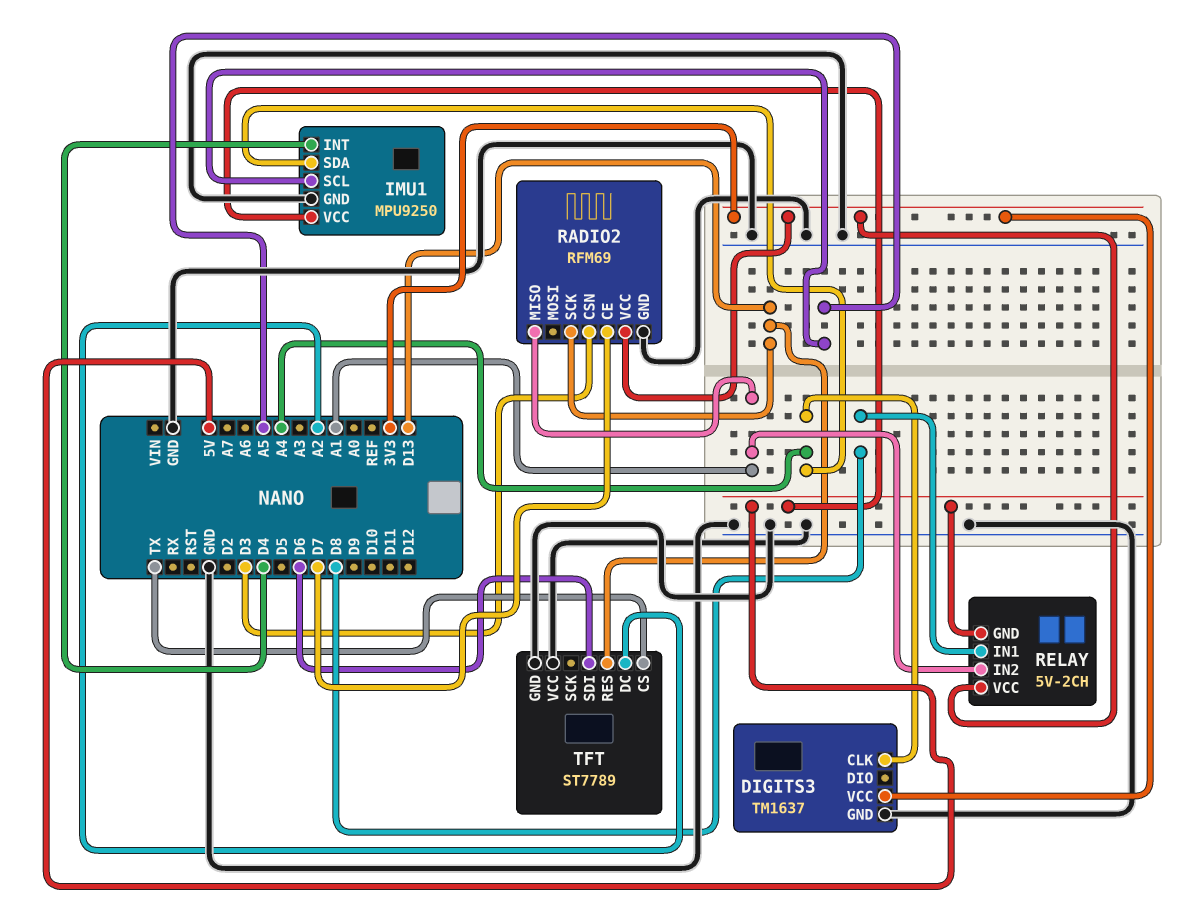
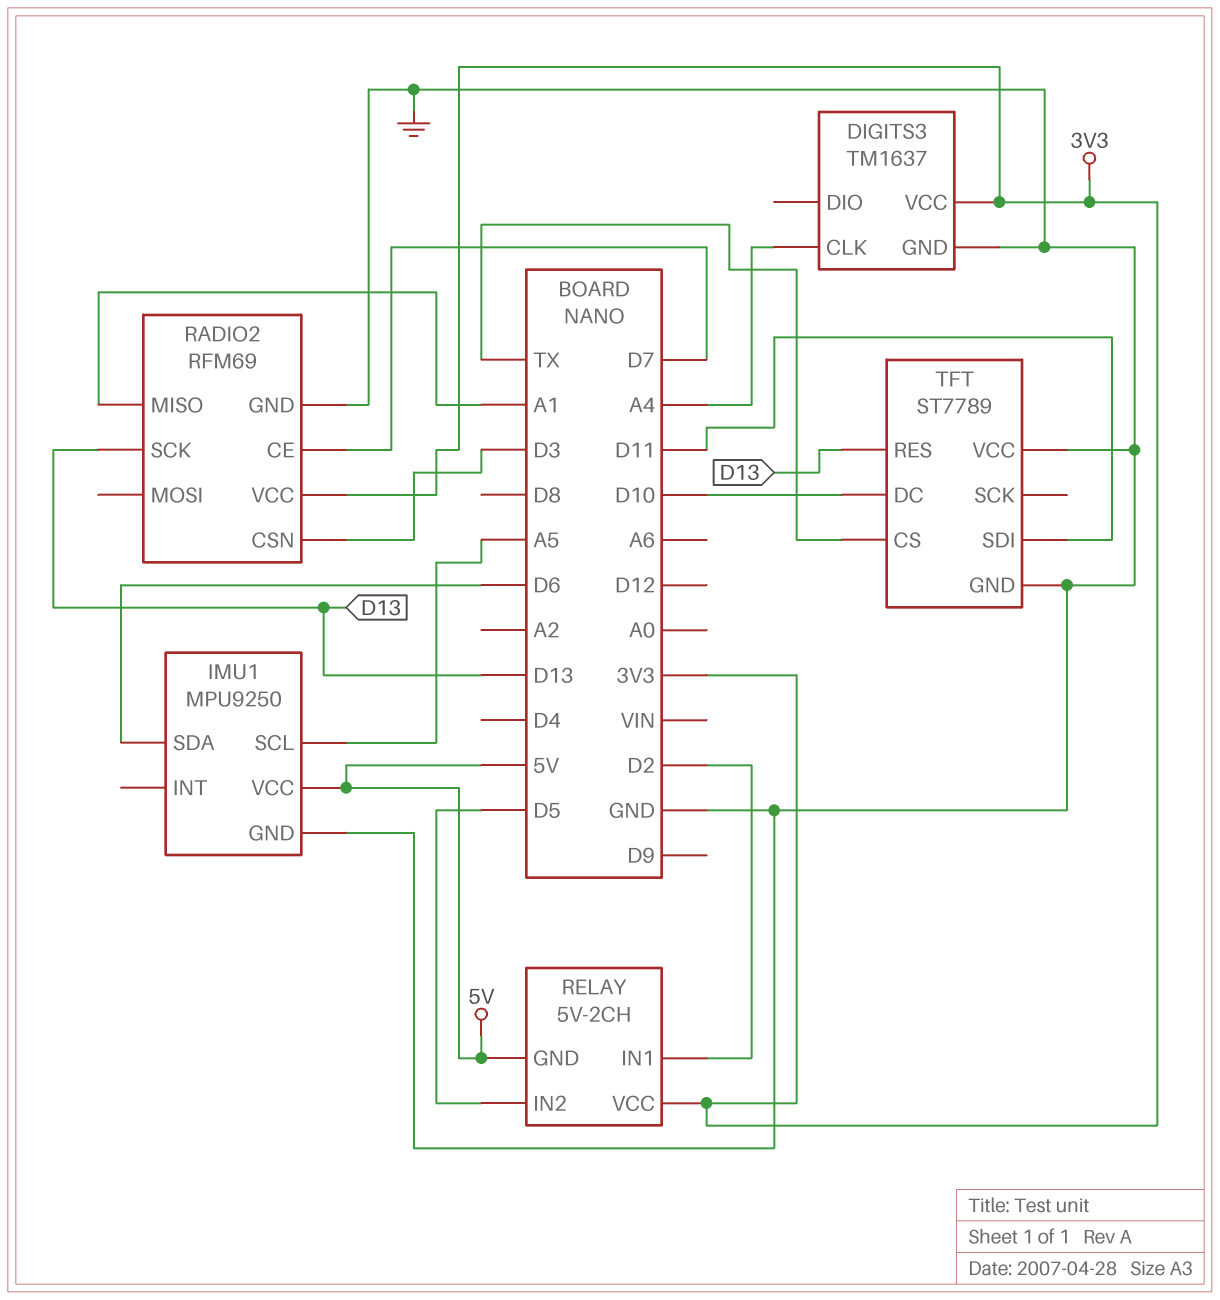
IMU1 pin INT: D4 -> none
IMU1 pin SDA: A4 -> D6
RELAY pin IN1: D8 -> D2
RELAY pin IN2: A1 -> D5
TFT pin DC: A2 -> D10
TFT pin SDI: D6 -> D11

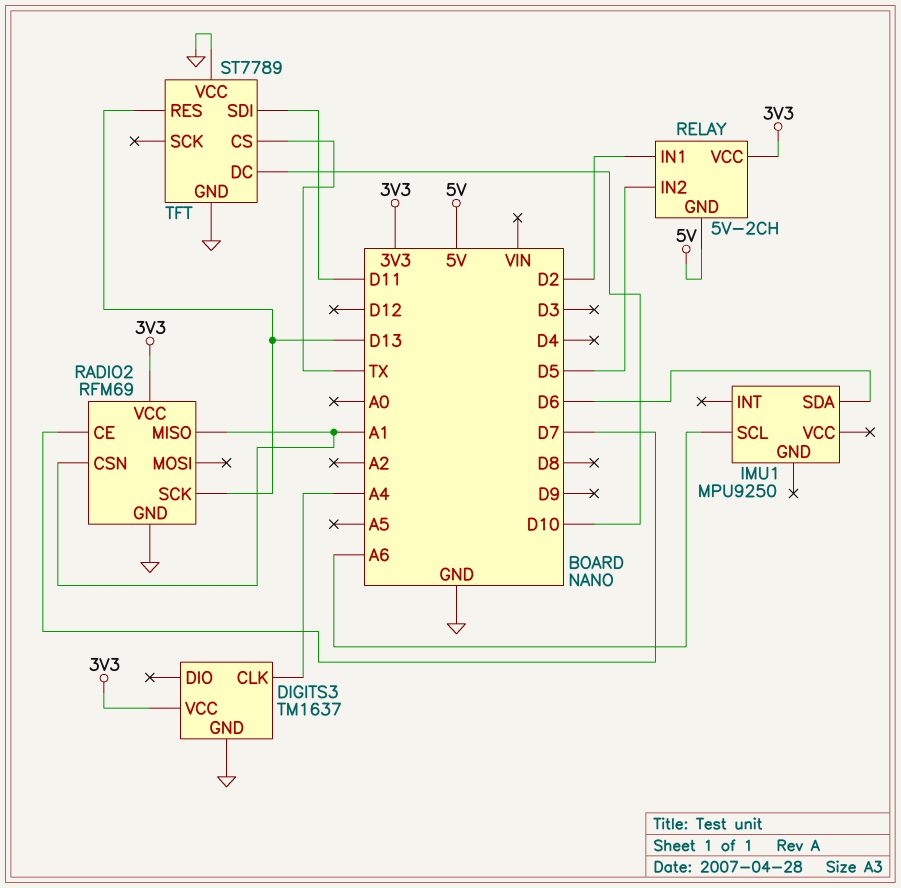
IMU1 pin GND: GND -> none
IMU1 pin SCL: A5 -> A6
IMU1 pin VCC: 5V -> none
RADIO2 pin CSN: D3 -> A1

